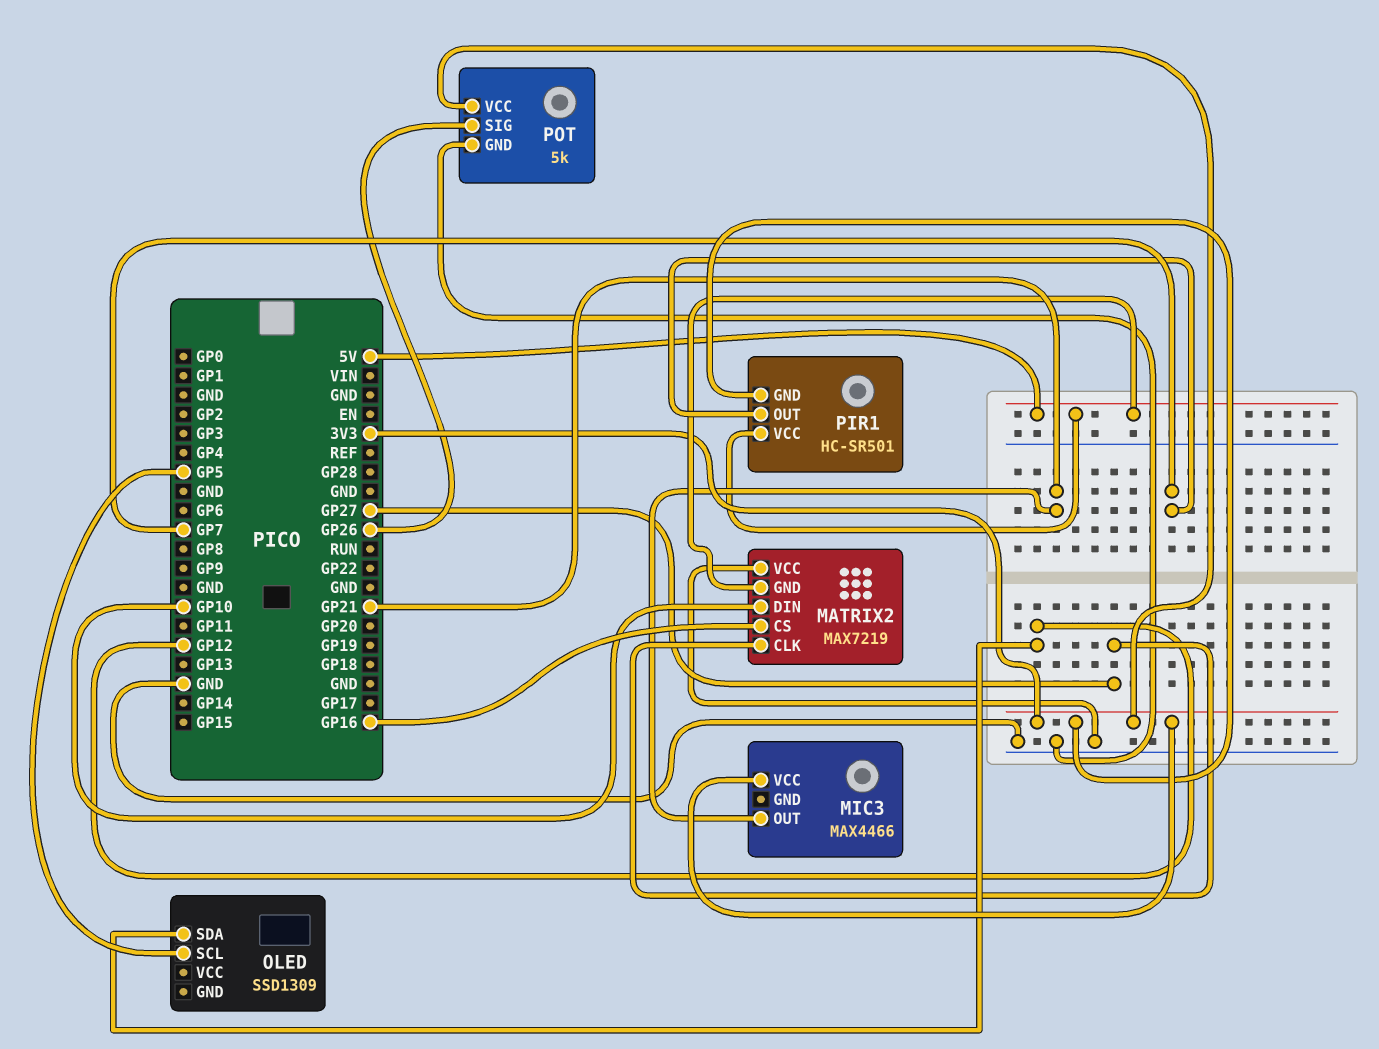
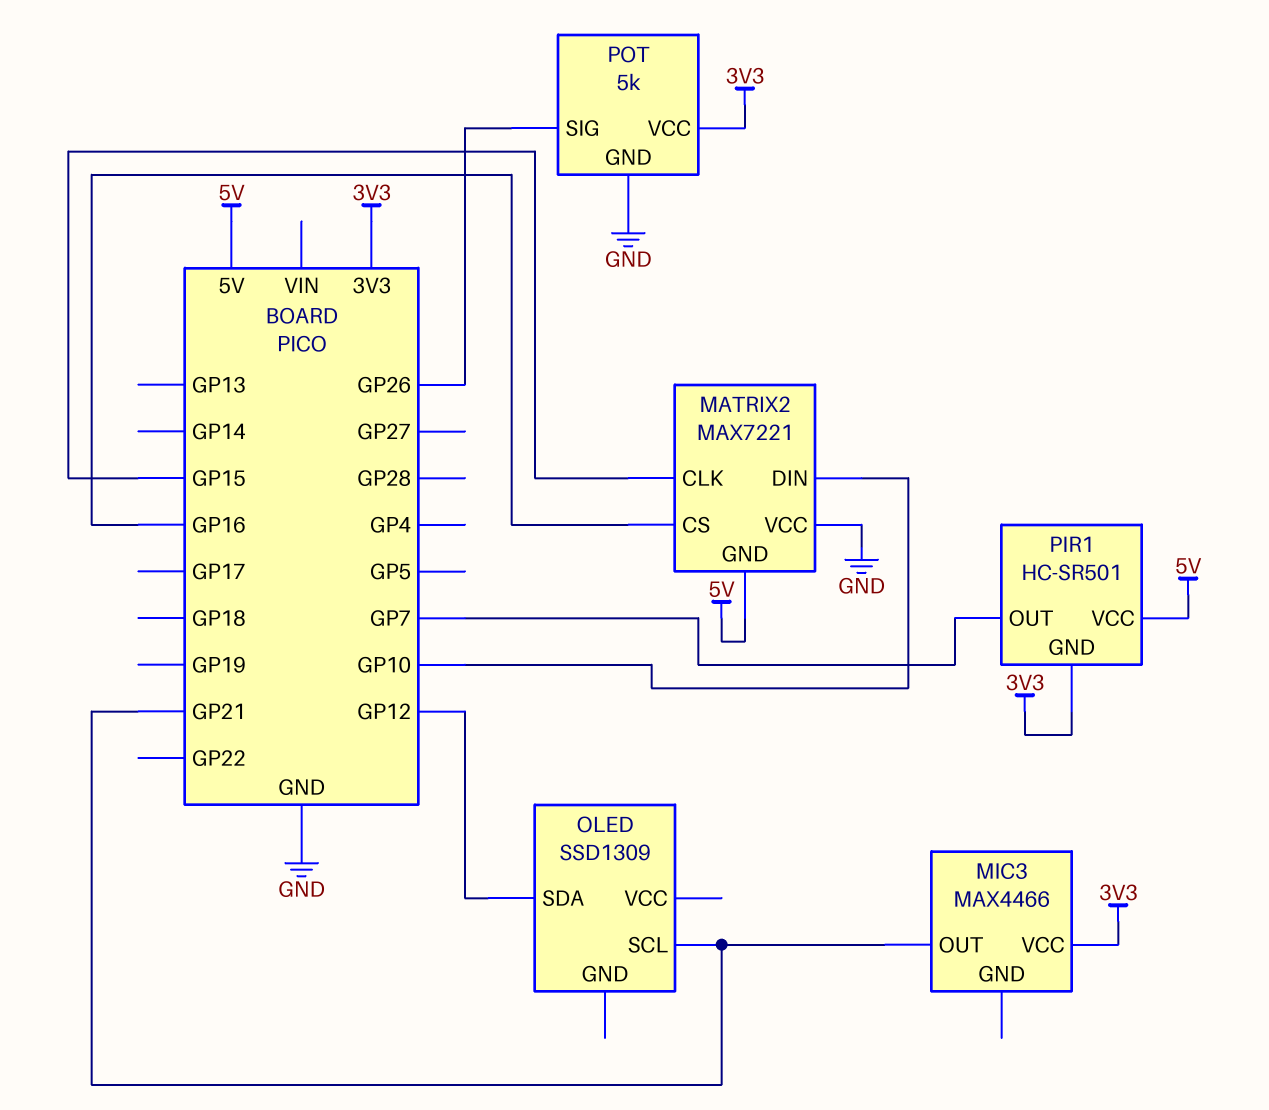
MATRIX2: MAX7219 -> MAX7221
MATRIX2 pin CLK: GP27 -> GP15
OLED pin SCL: GP5 -> GP21

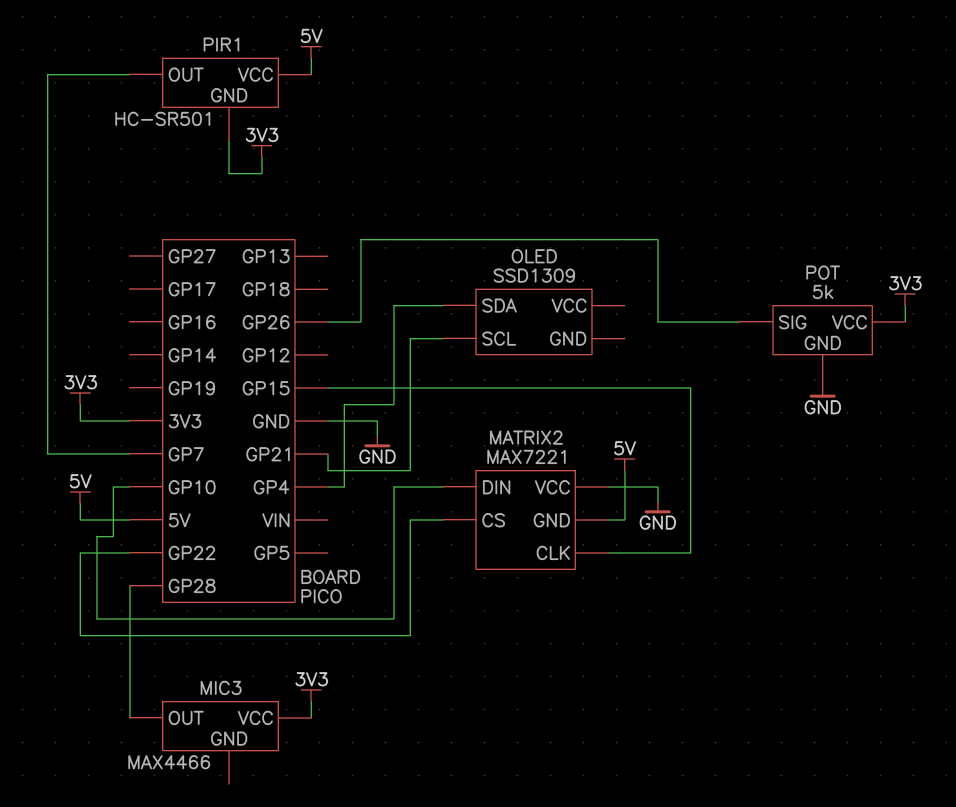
MATRIX2 pin CS: GP16 -> GP22
MIC3 pin OUT: GP21 -> GP28
OLED pin SDA: GP12 -> GP4

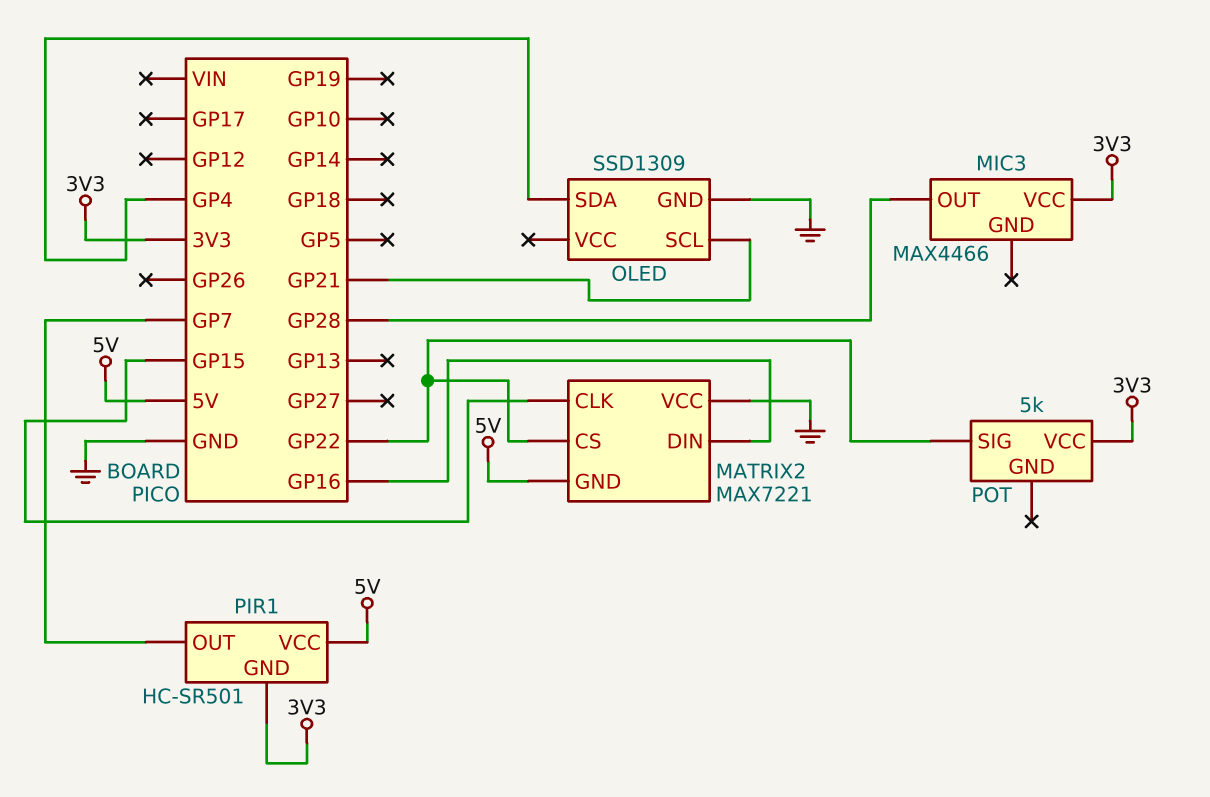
MATRIX2 pin DIN: GP10 -> GP16
OLED pin GND: none -> GND
POT pin GND: GND -> none
POT pin SIG: GP26 -> GP22

